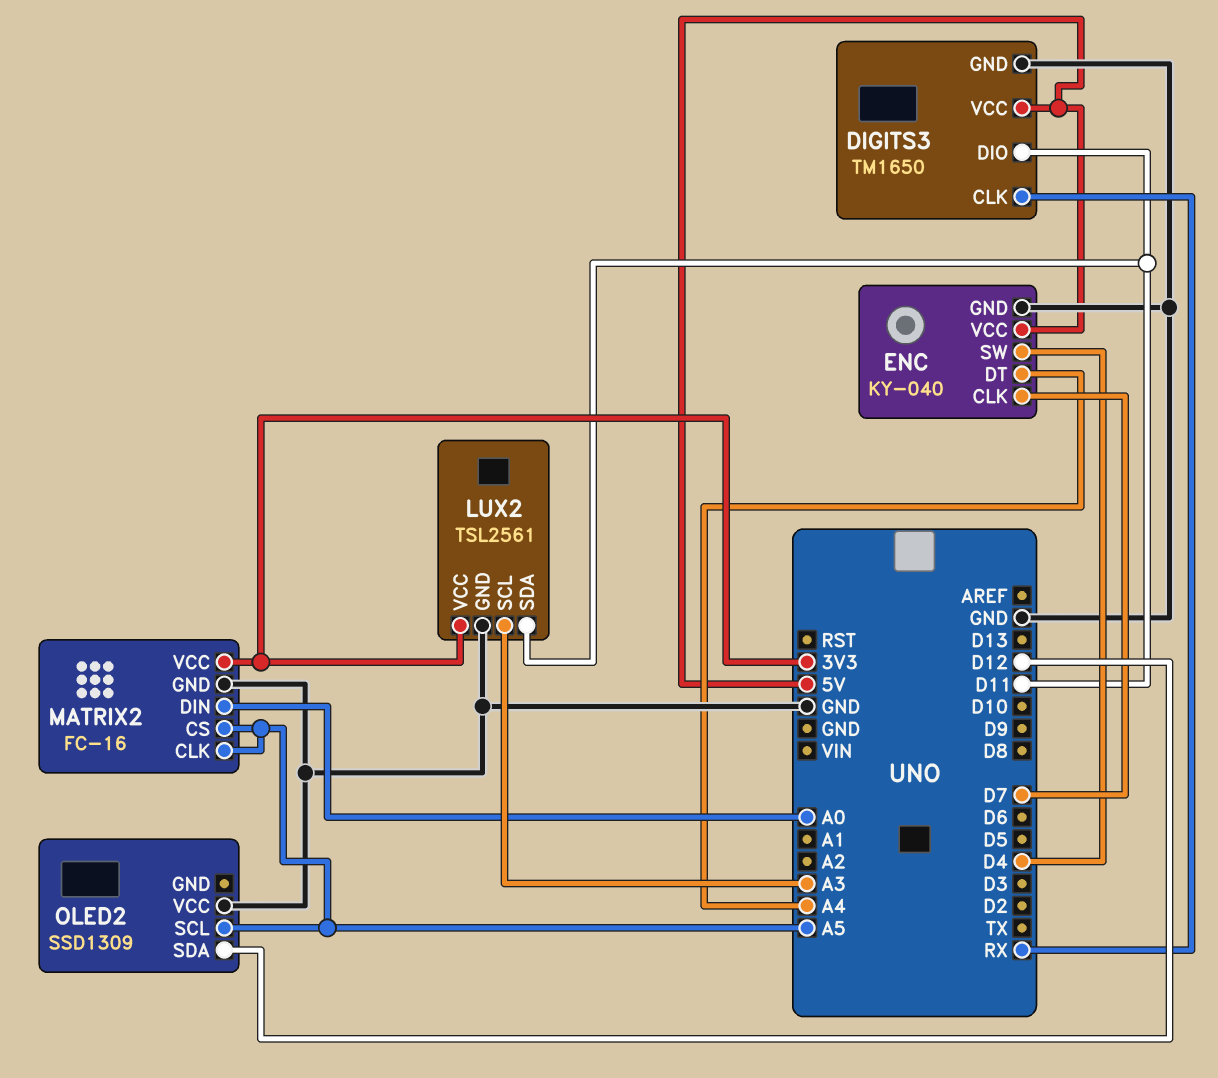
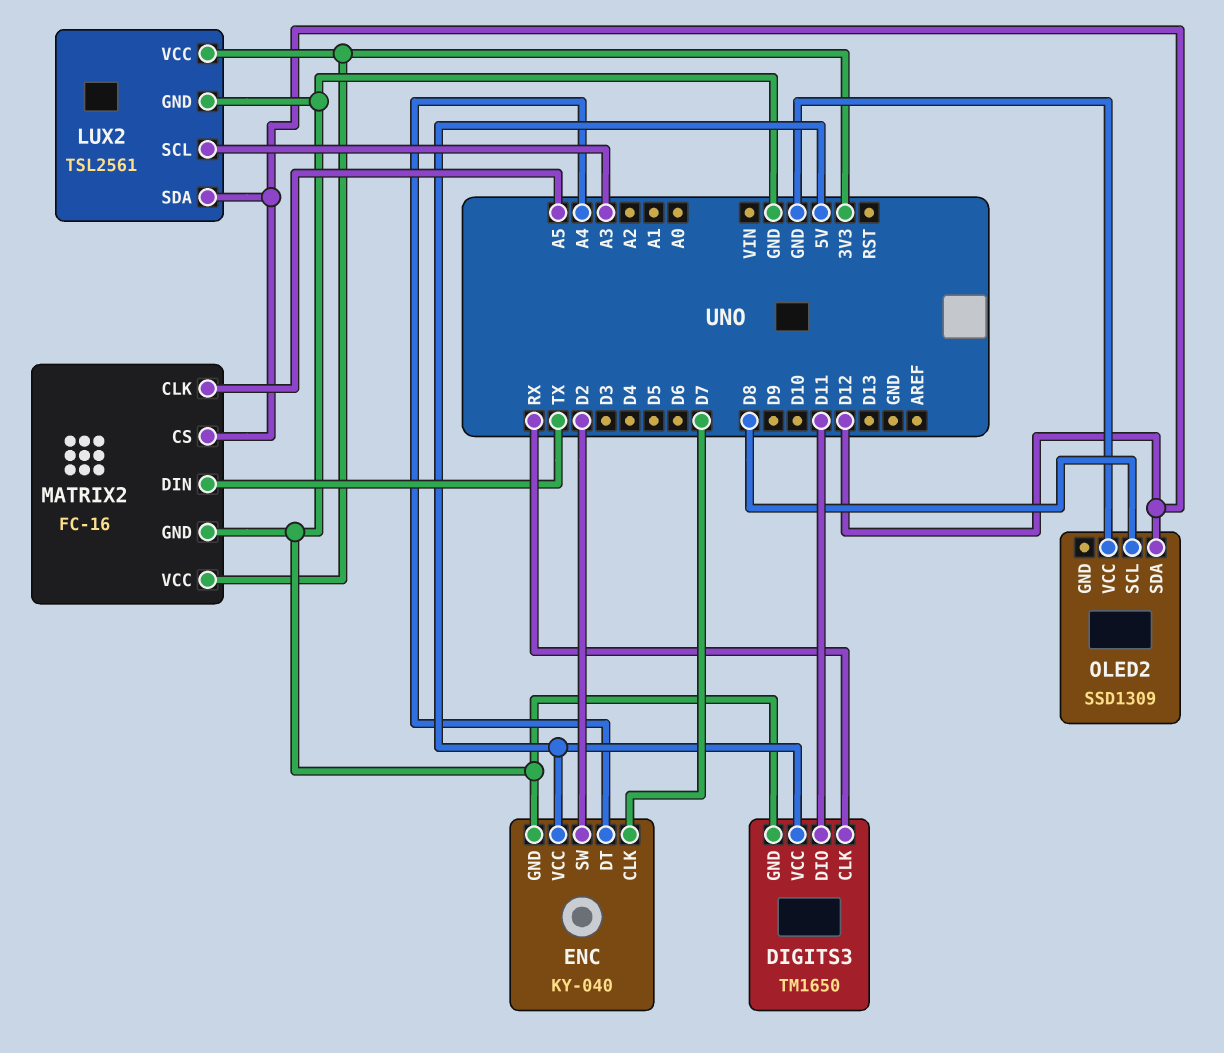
ENC pin SW: D4 -> D2
LUX2 pin SDA: D11 -> D12
MATRIX2 pin CS: A5 -> D12
MATRIX2 pin DIN: A0 -> TX
OLED2 pin SCL: A5 -> D8

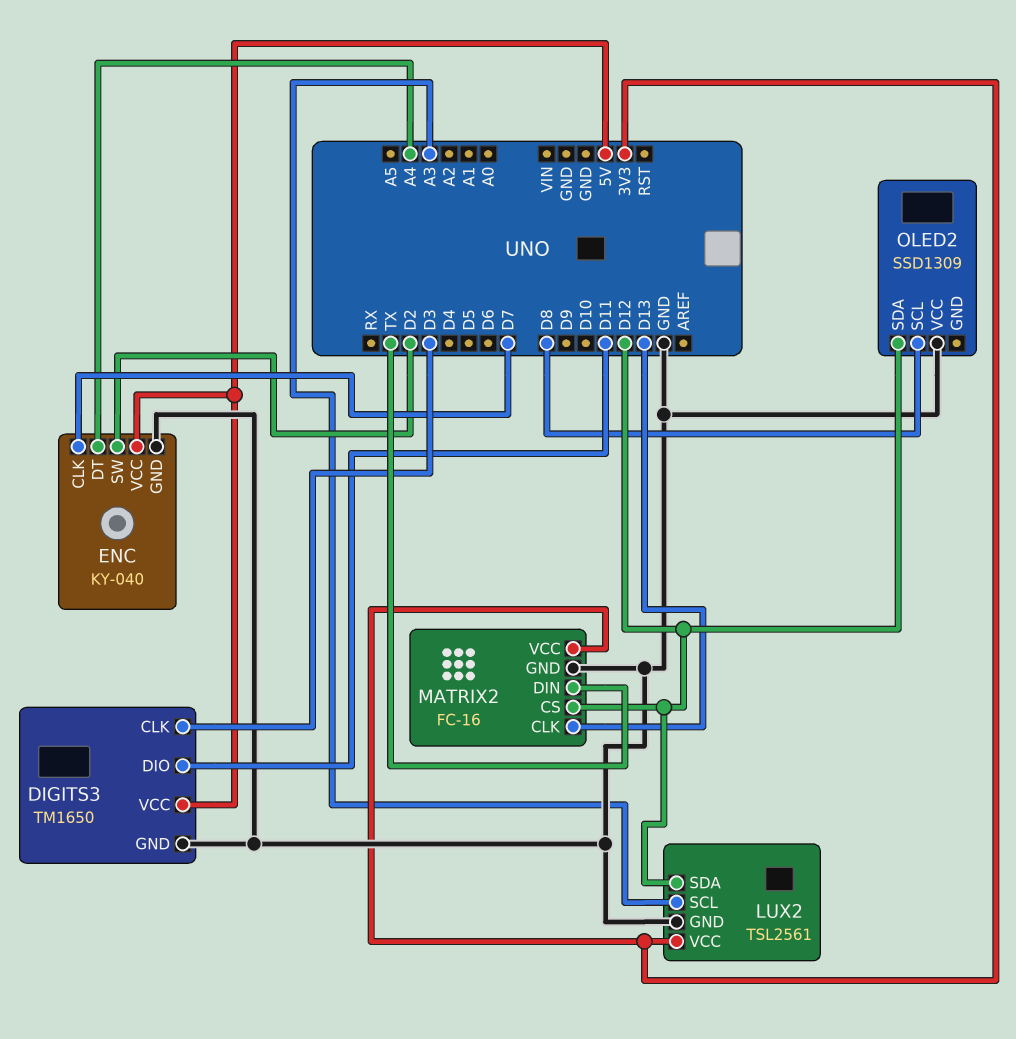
DIGITS3 pin CLK: RX -> D3
MATRIX2 pin CLK: A5 -> D13

